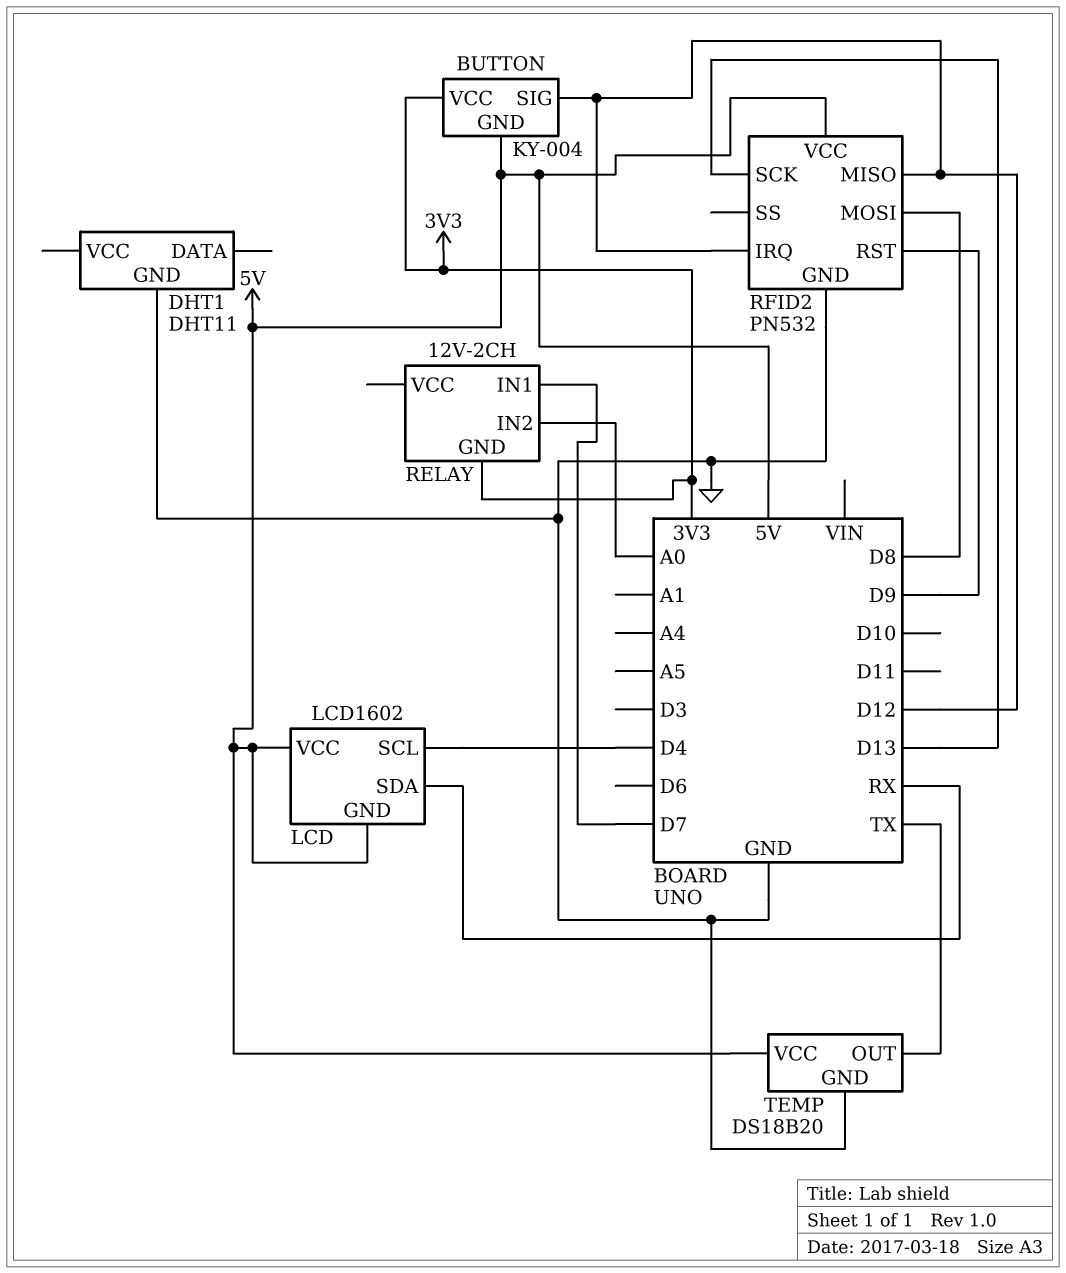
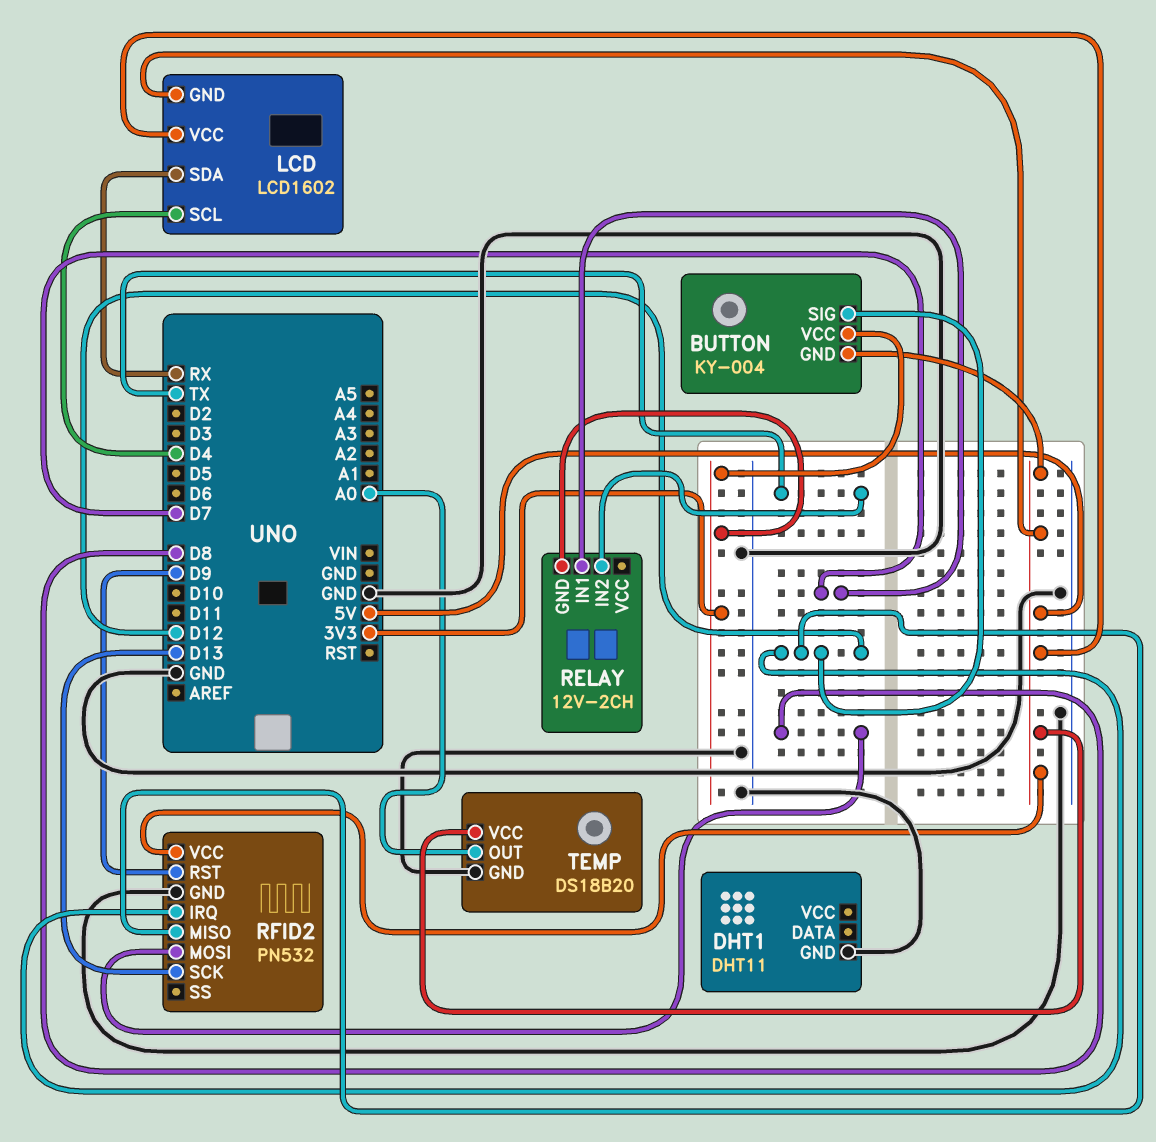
RELAY pin IN2: A0 -> TX
TEMP pin OUT: TX -> A0

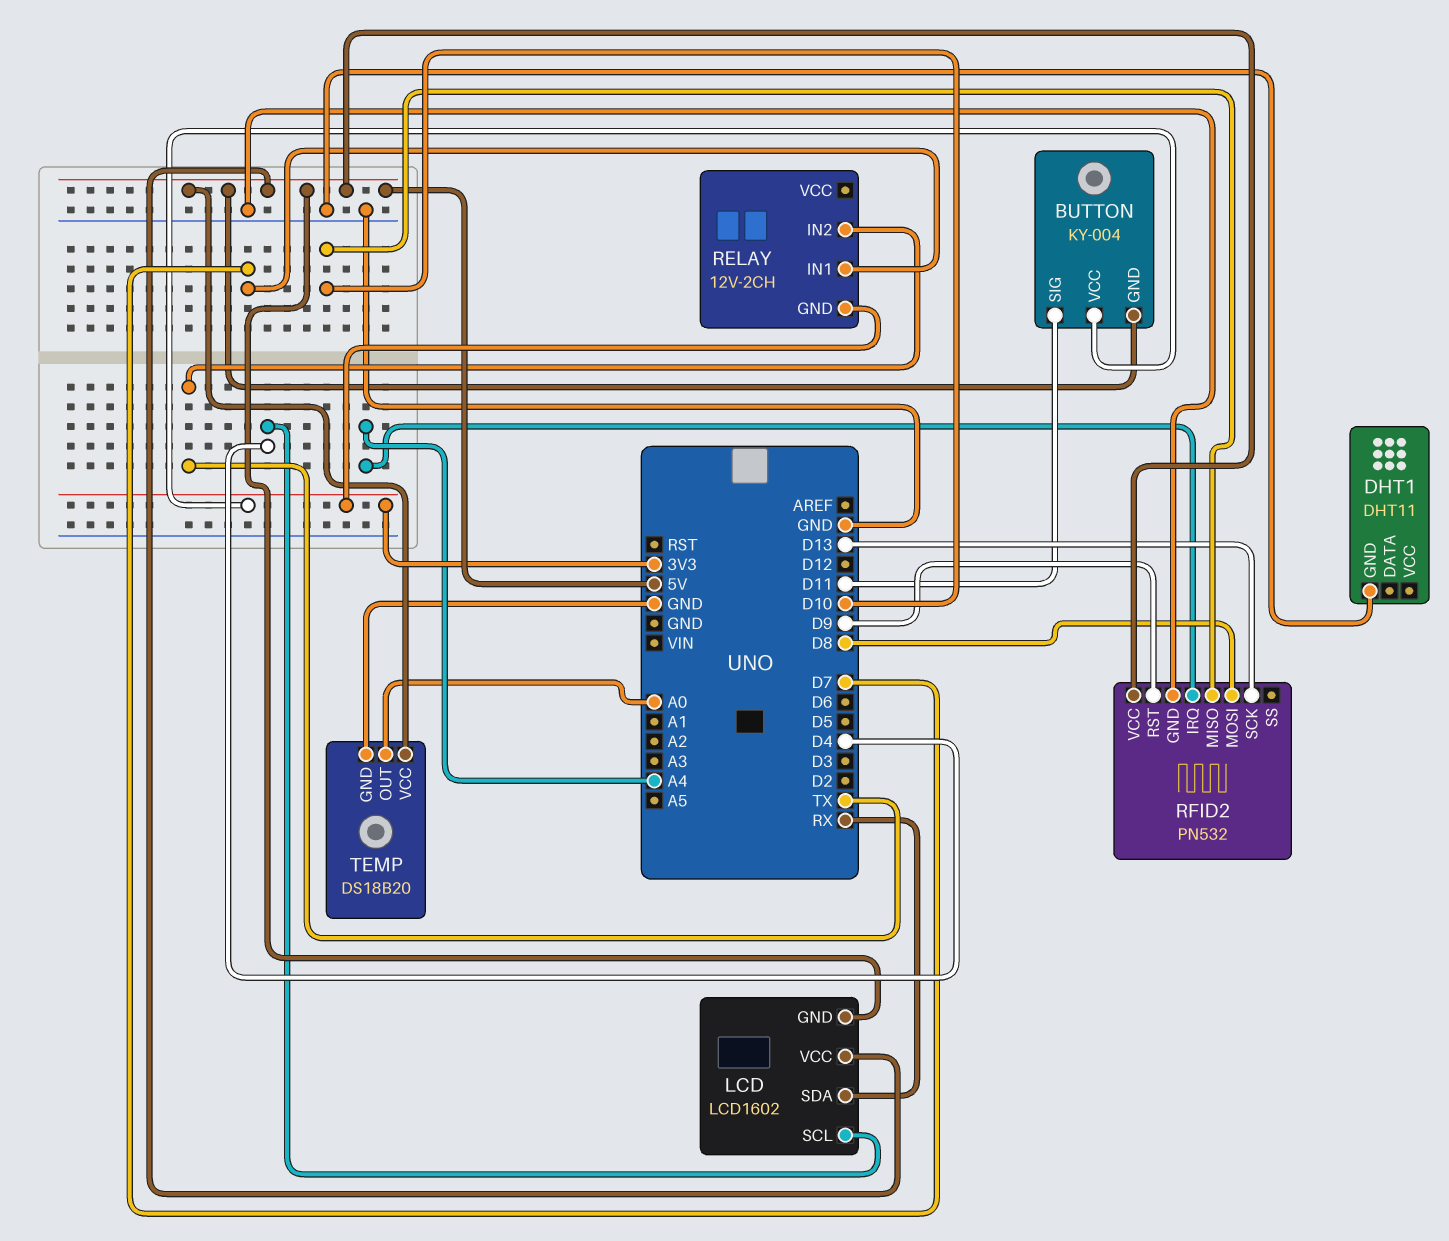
BUTTON pin SIG: D12 -> D11
RFID2 pin IRQ: D12 -> A4
RFID2 pin MISO: D12 -> D10

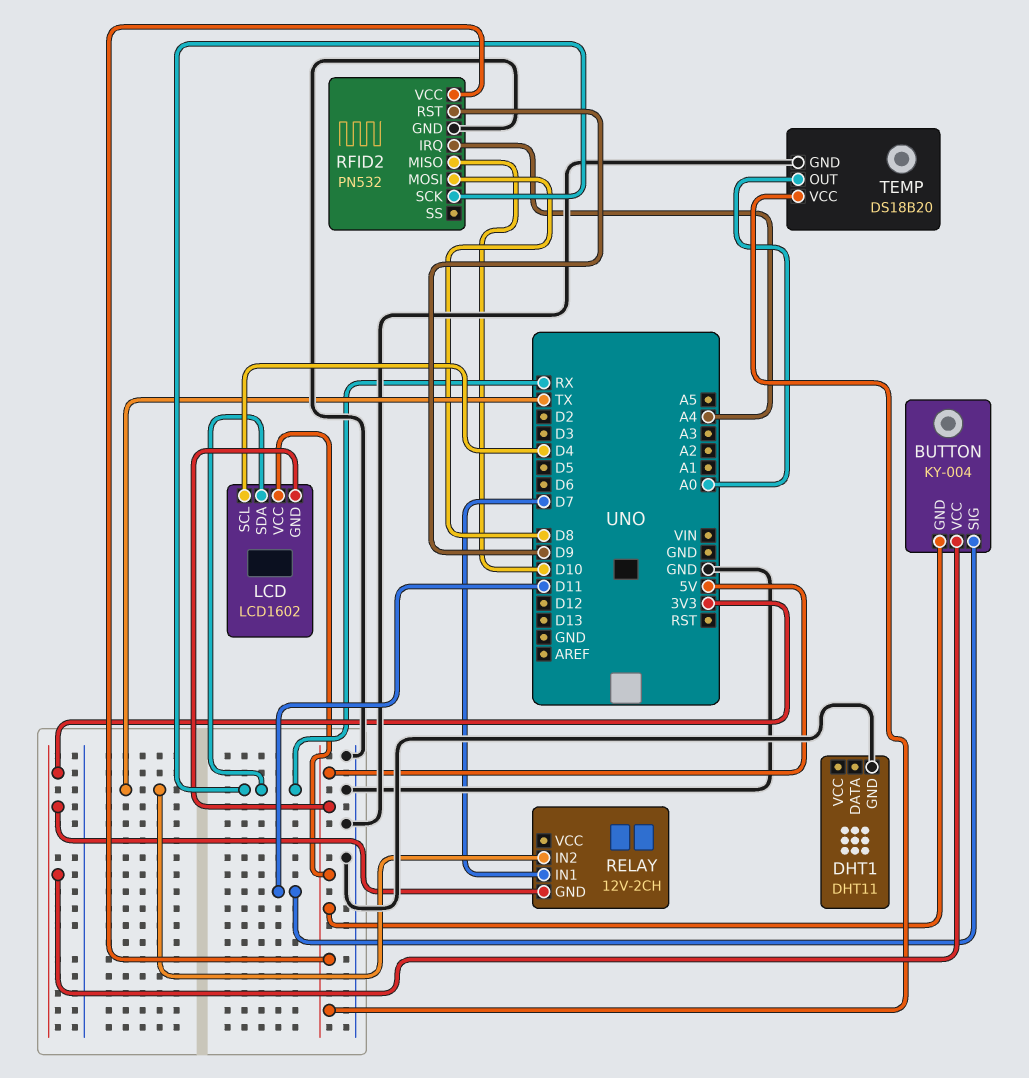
RFID2 pin SCK: D13 -> RX

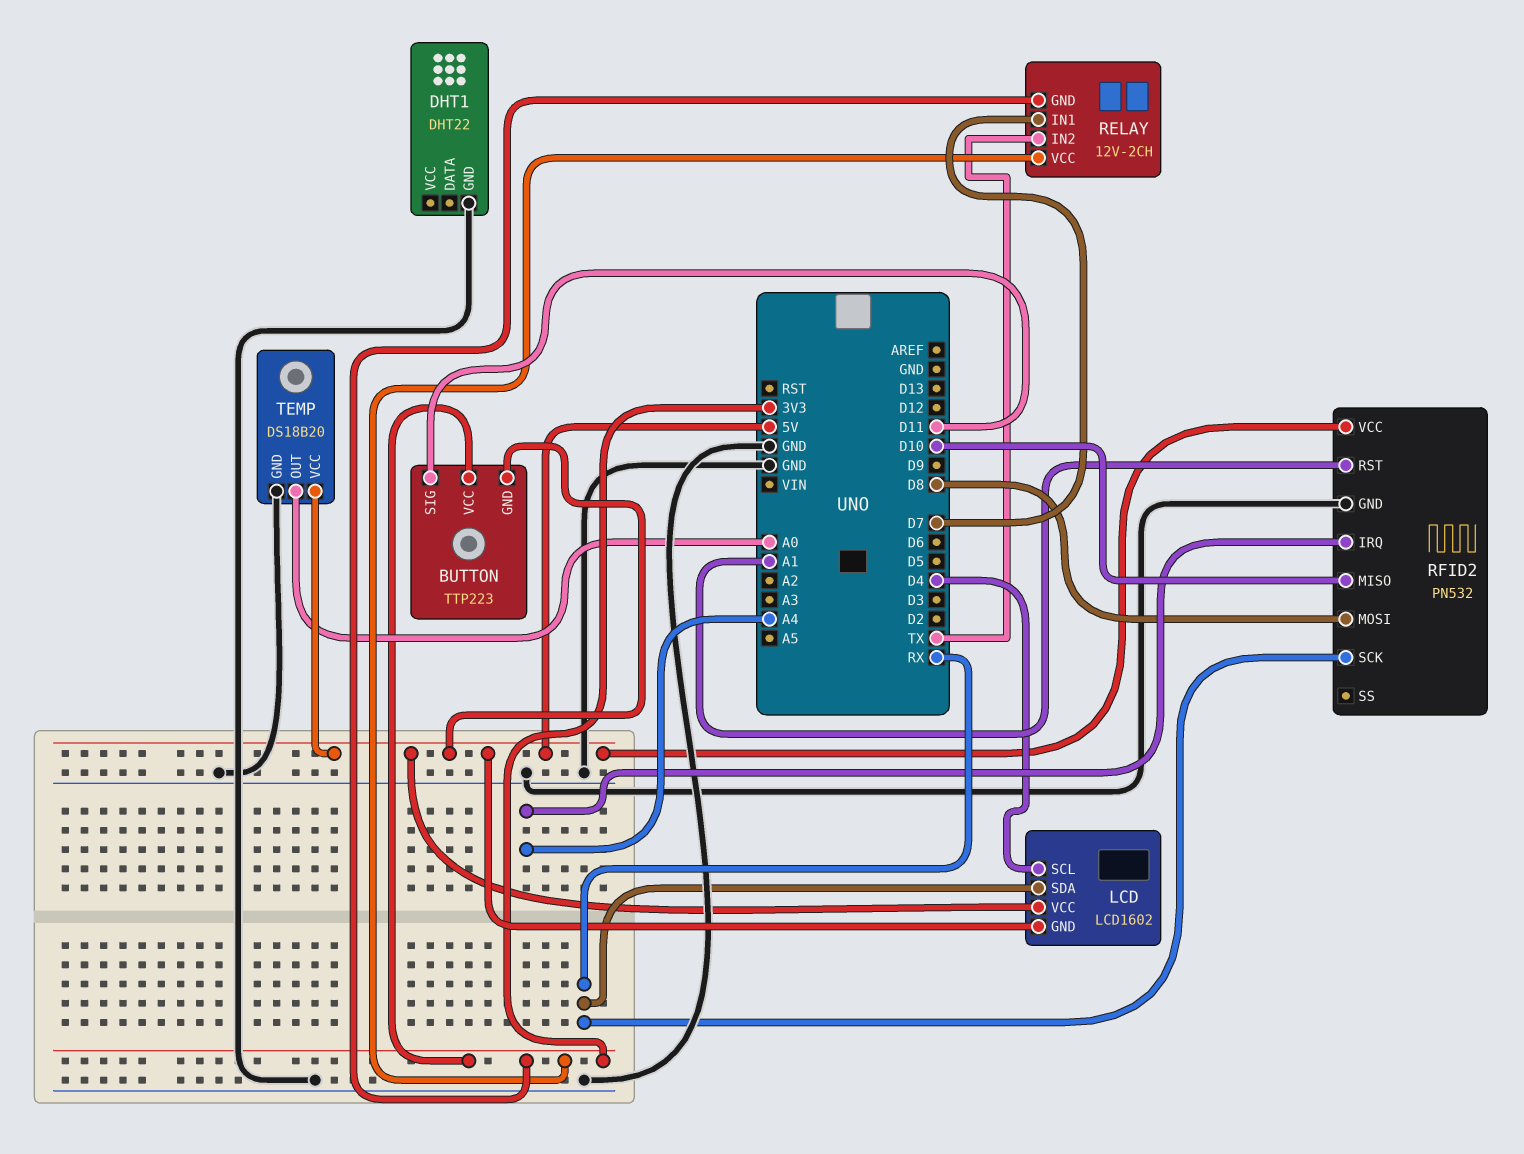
BUTTON: KY-004 -> TTP223
DHT1: DHT11 -> DHT22
RELAY pin VCC: none -> 3V3
RFID2 pin RST: D9 -> A1

